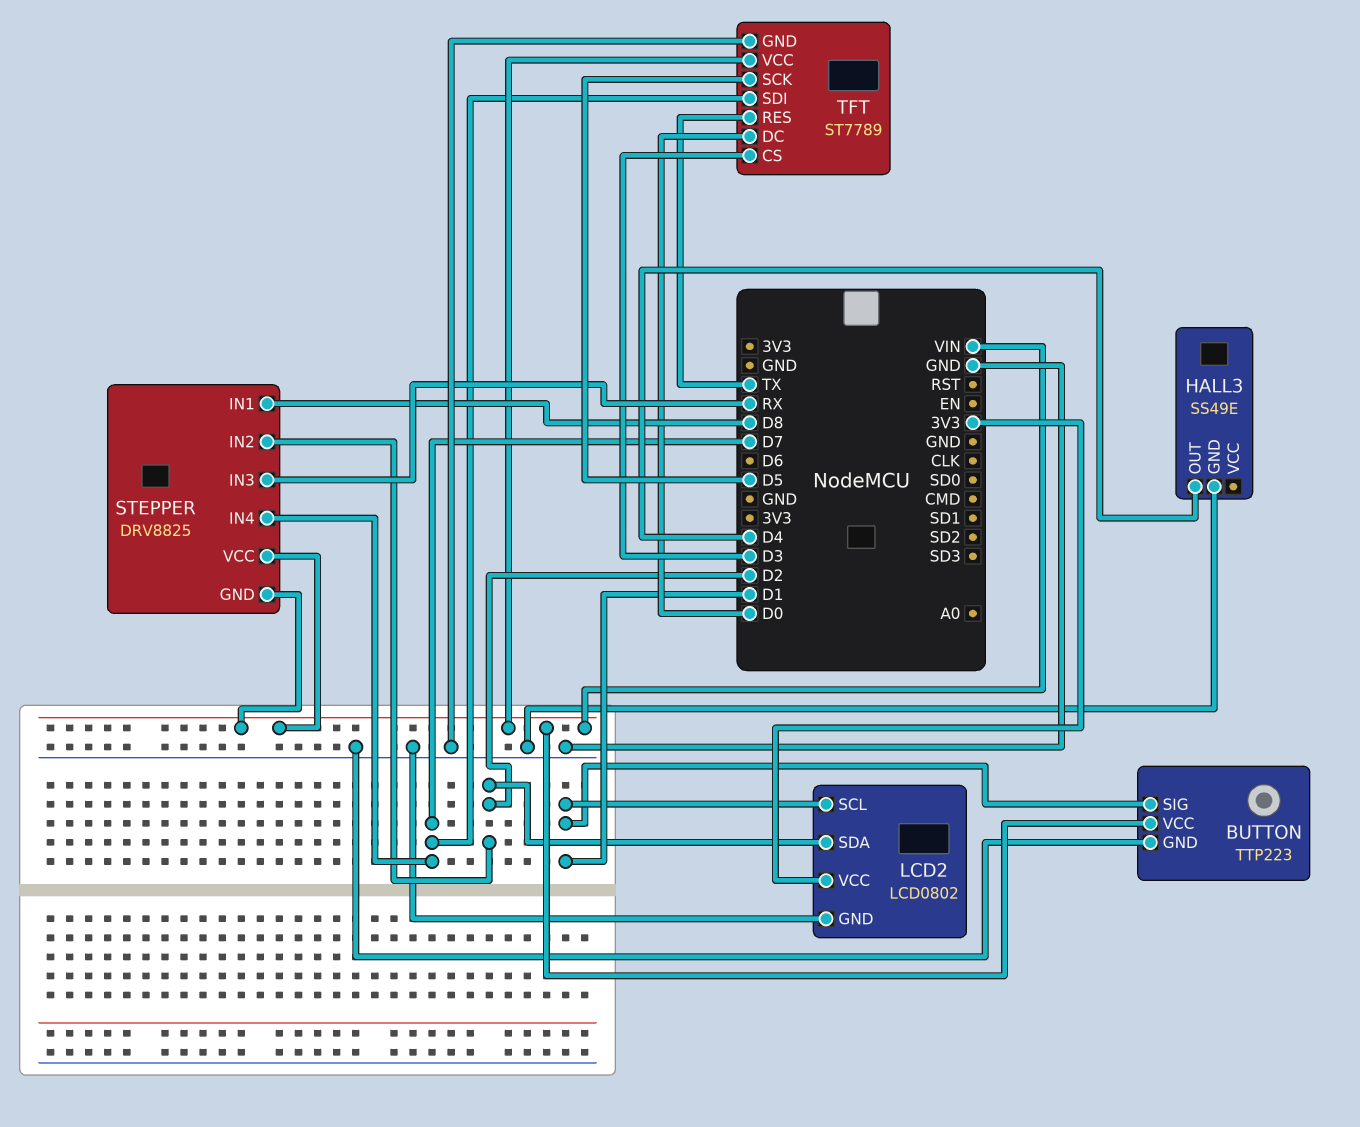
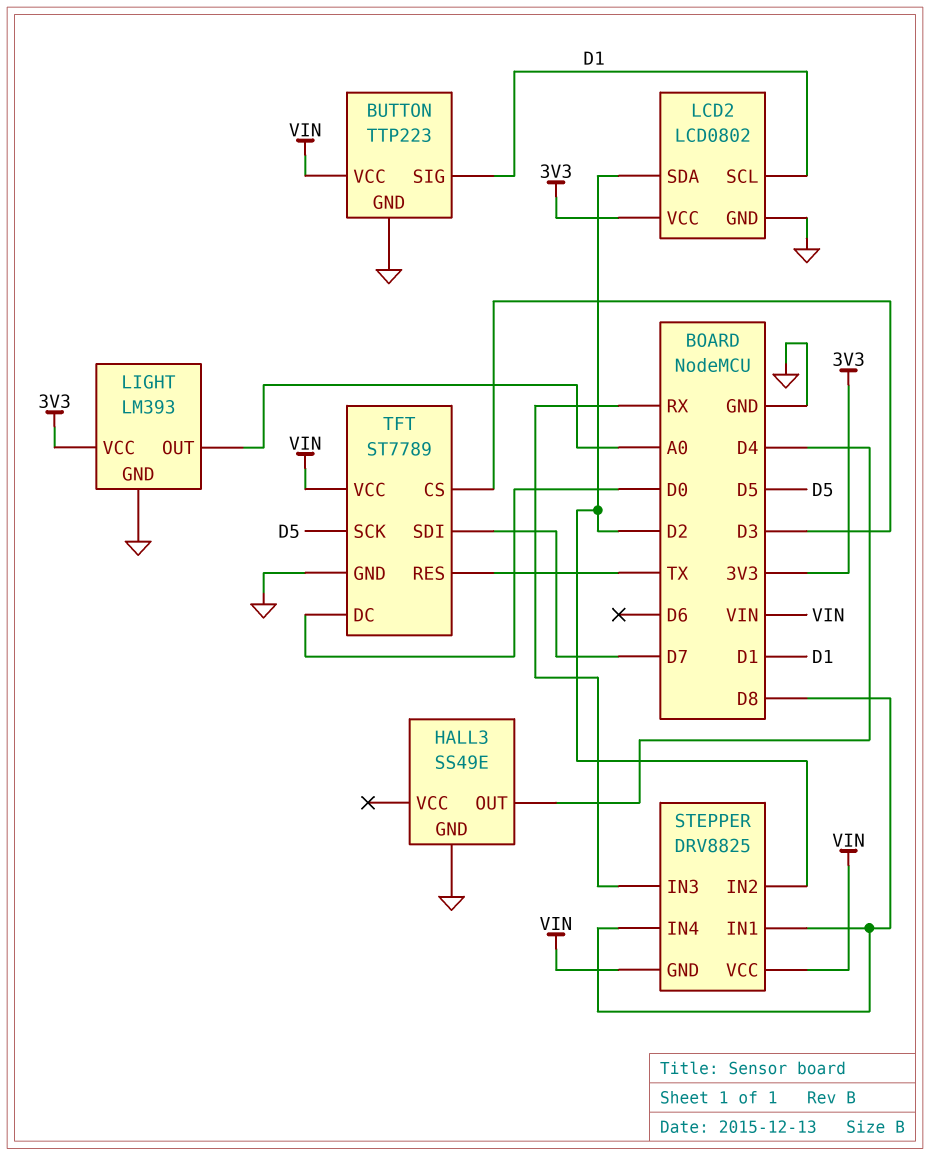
LIGHT: none -> LM393
LIGHT pin GND: none -> GND
LIGHT pin OUT: none -> A0
LIGHT pin VCC: none -> 3V3
STEPPER pin IN4: D7 -> D8

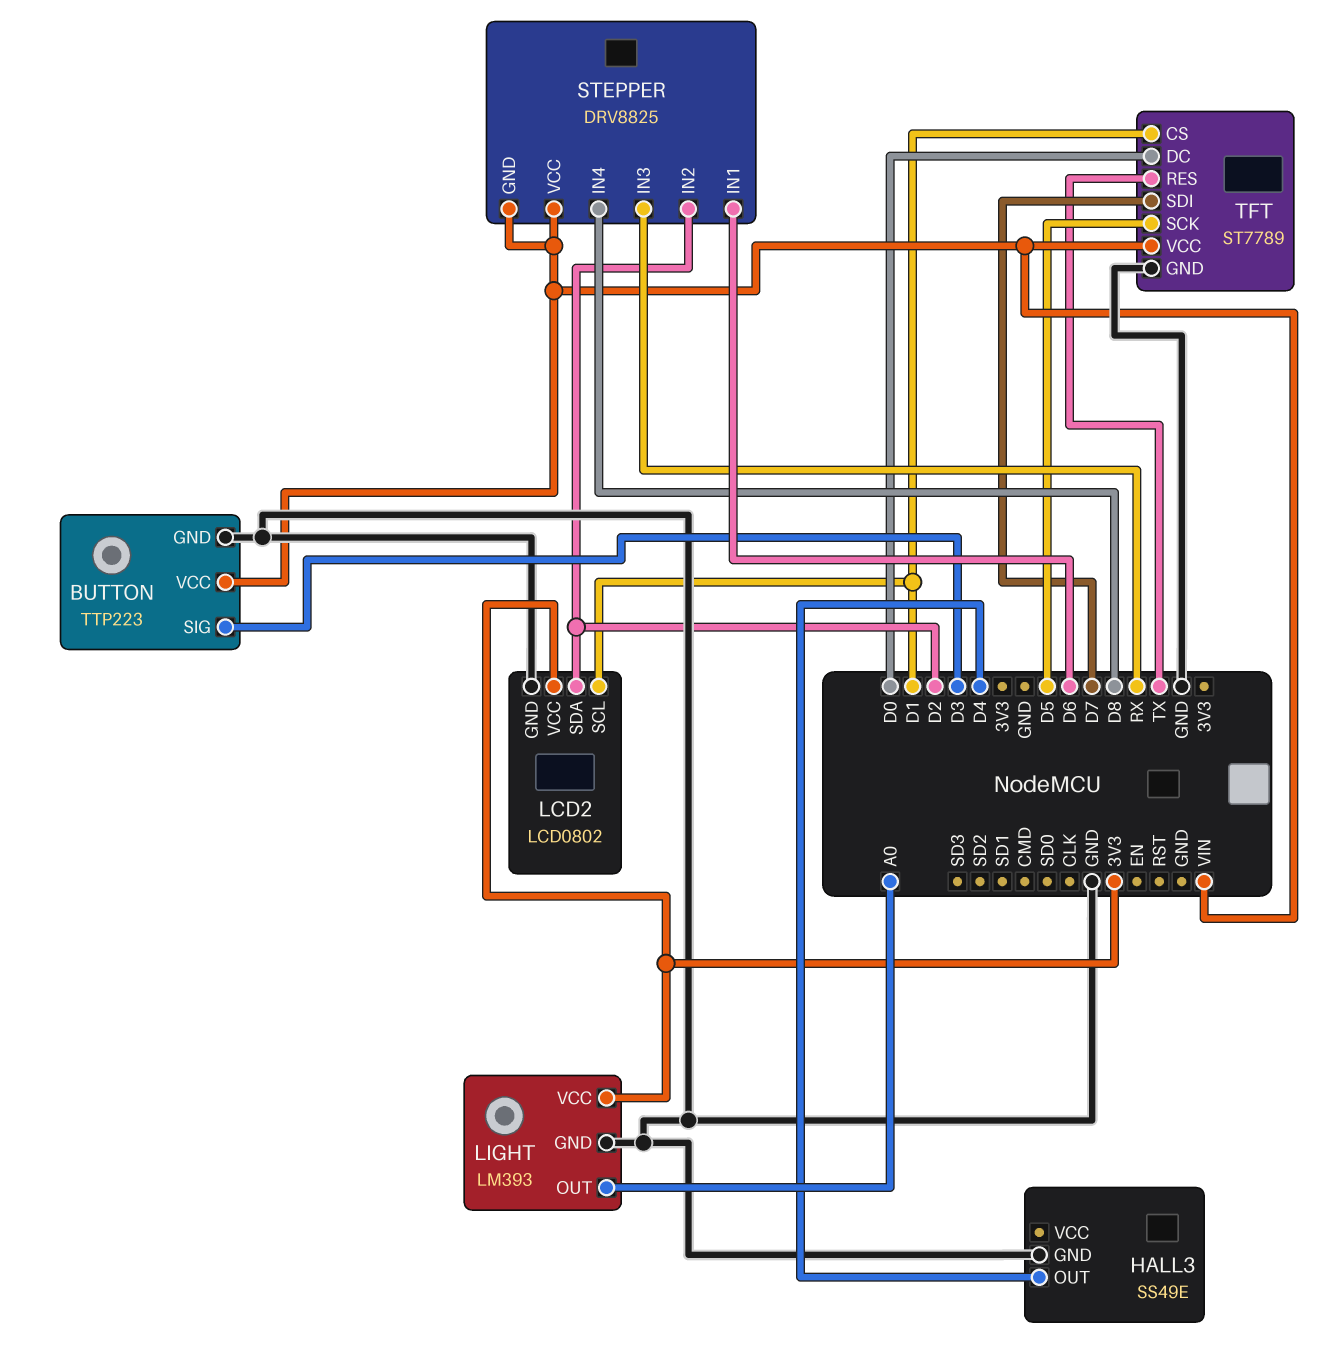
BUTTON pin SIG: D1 -> D3
STEPPER pin IN1: D8 -> D6
TFT pin CS: D3 -> D1

